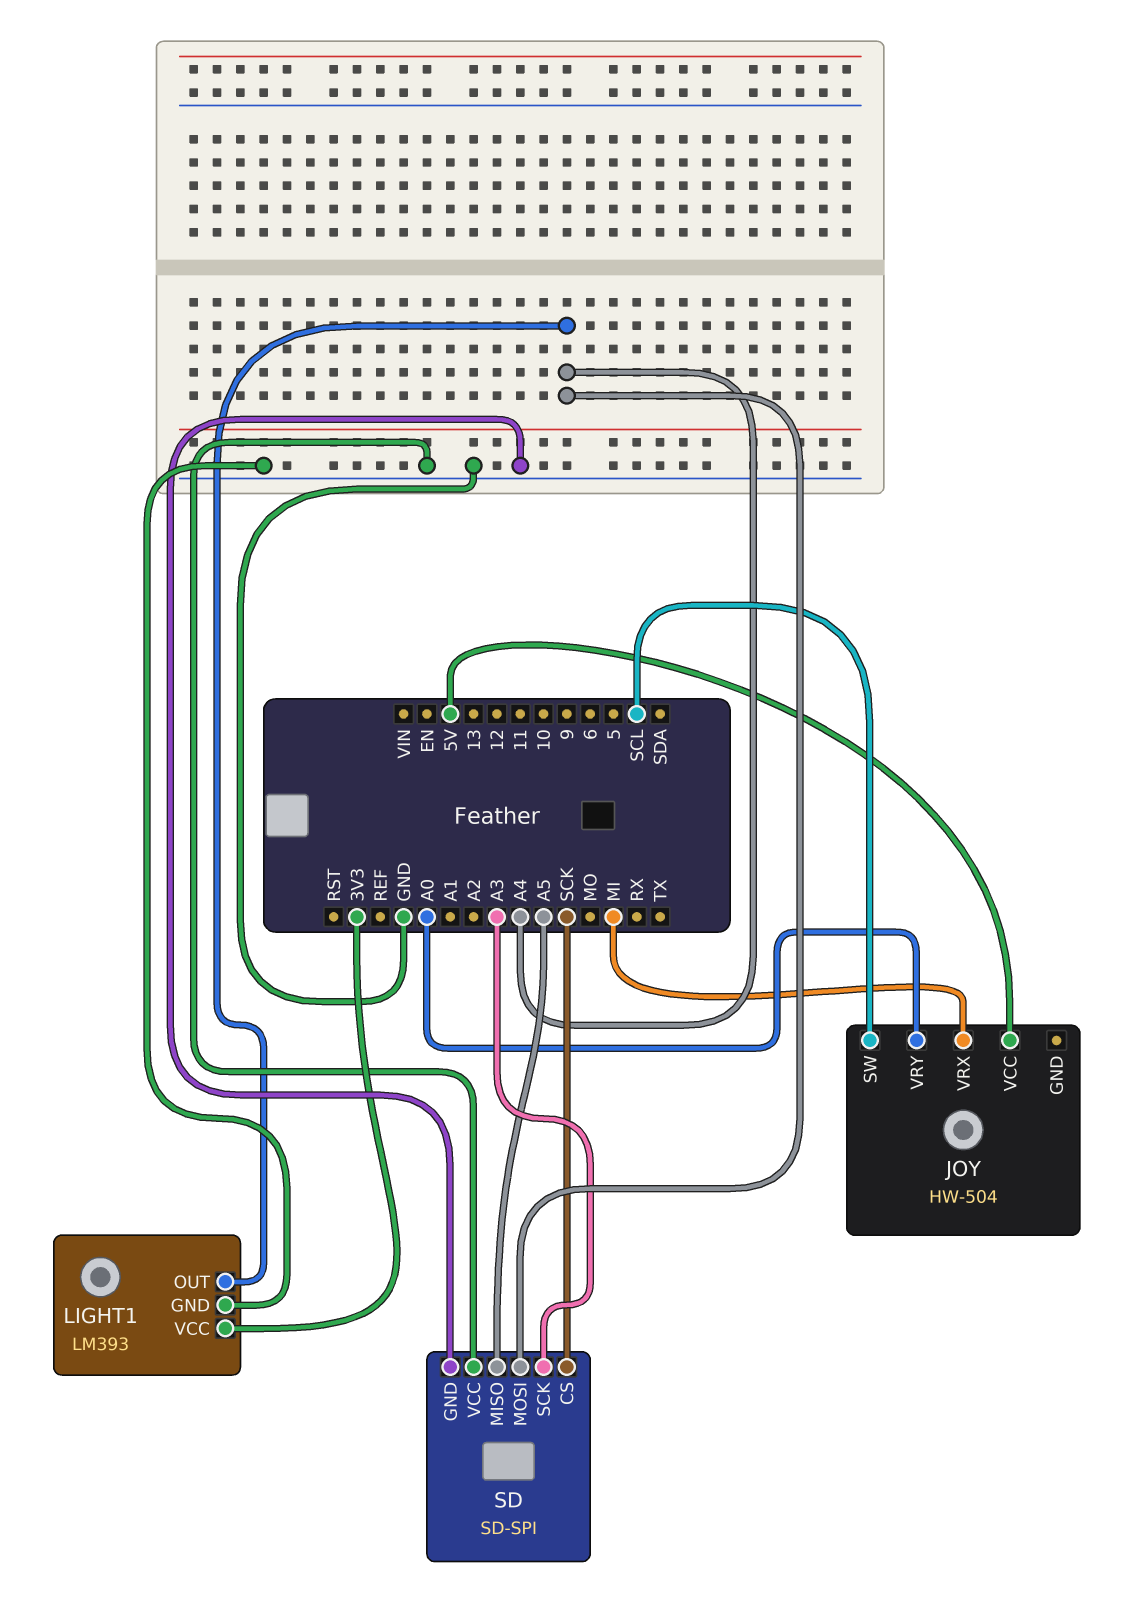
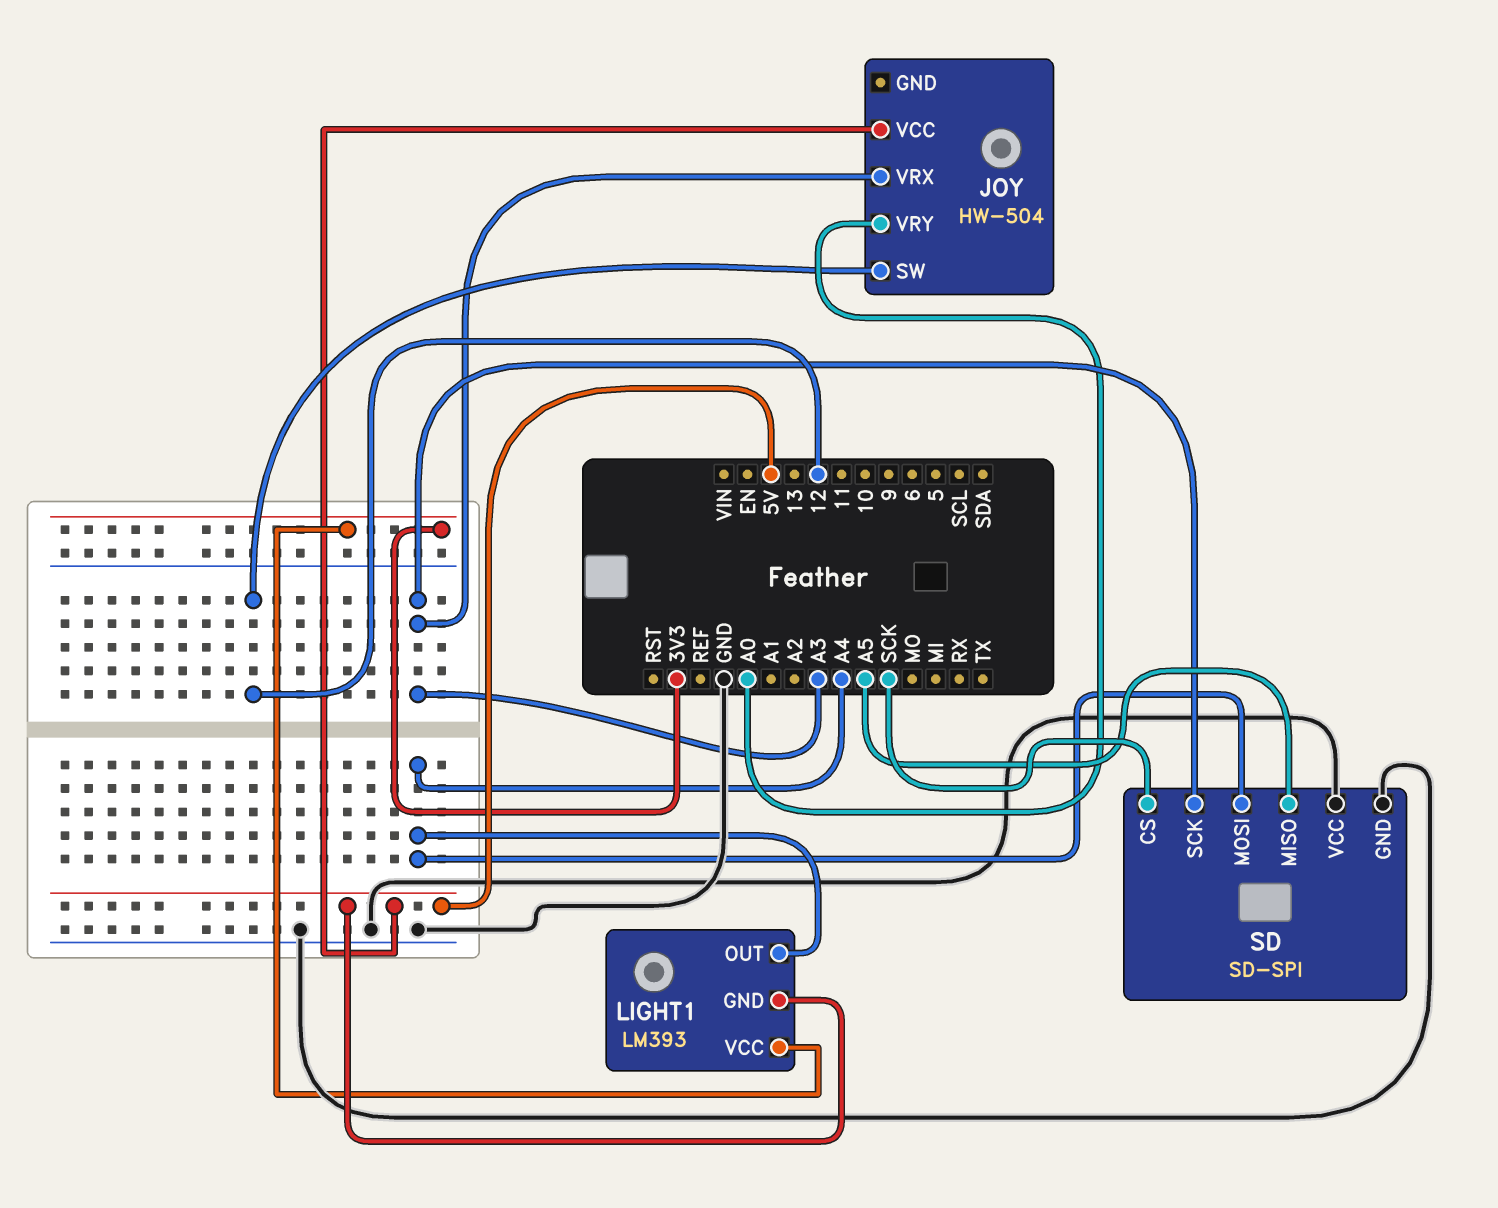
JOY pin SW: SCL -> 12
JOY pin VRX: MI -> A3
LIGHT1 pin GND: GND -> 5V

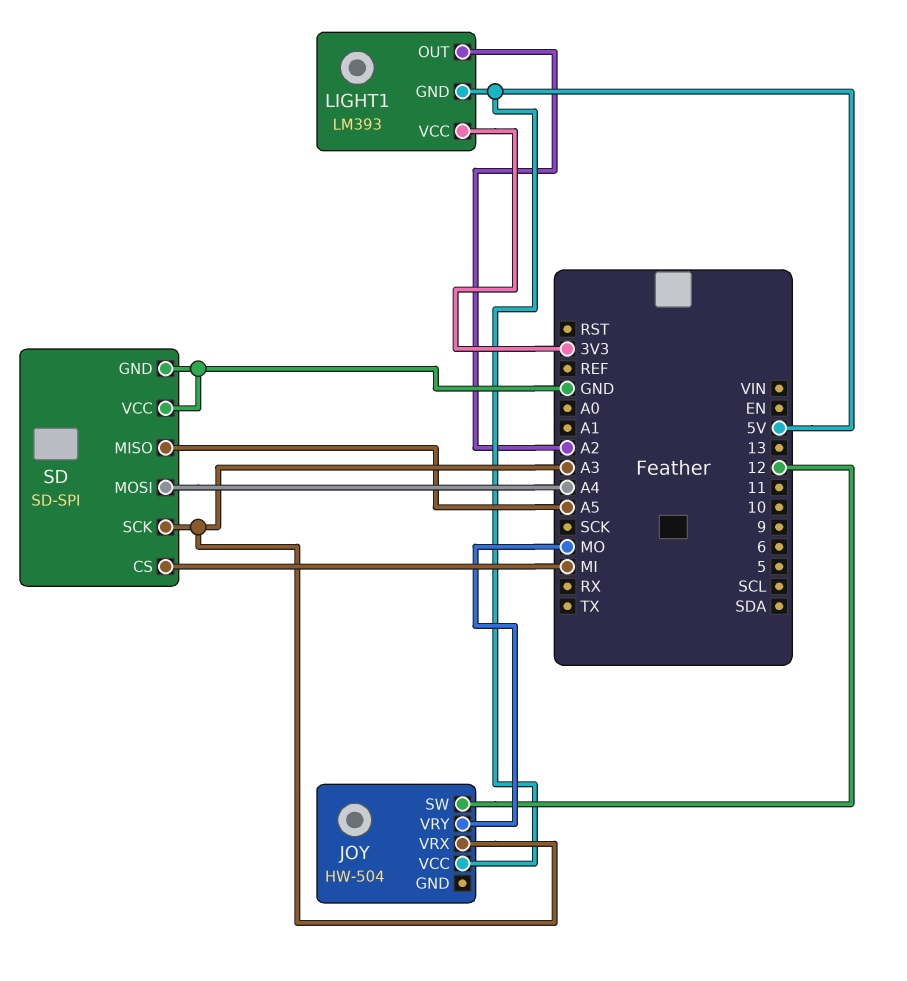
JOY pin VRY: A0 -> MO
LIGHT1 pin OUT: A4 -> A2
SD pin CS: SCK -> MI

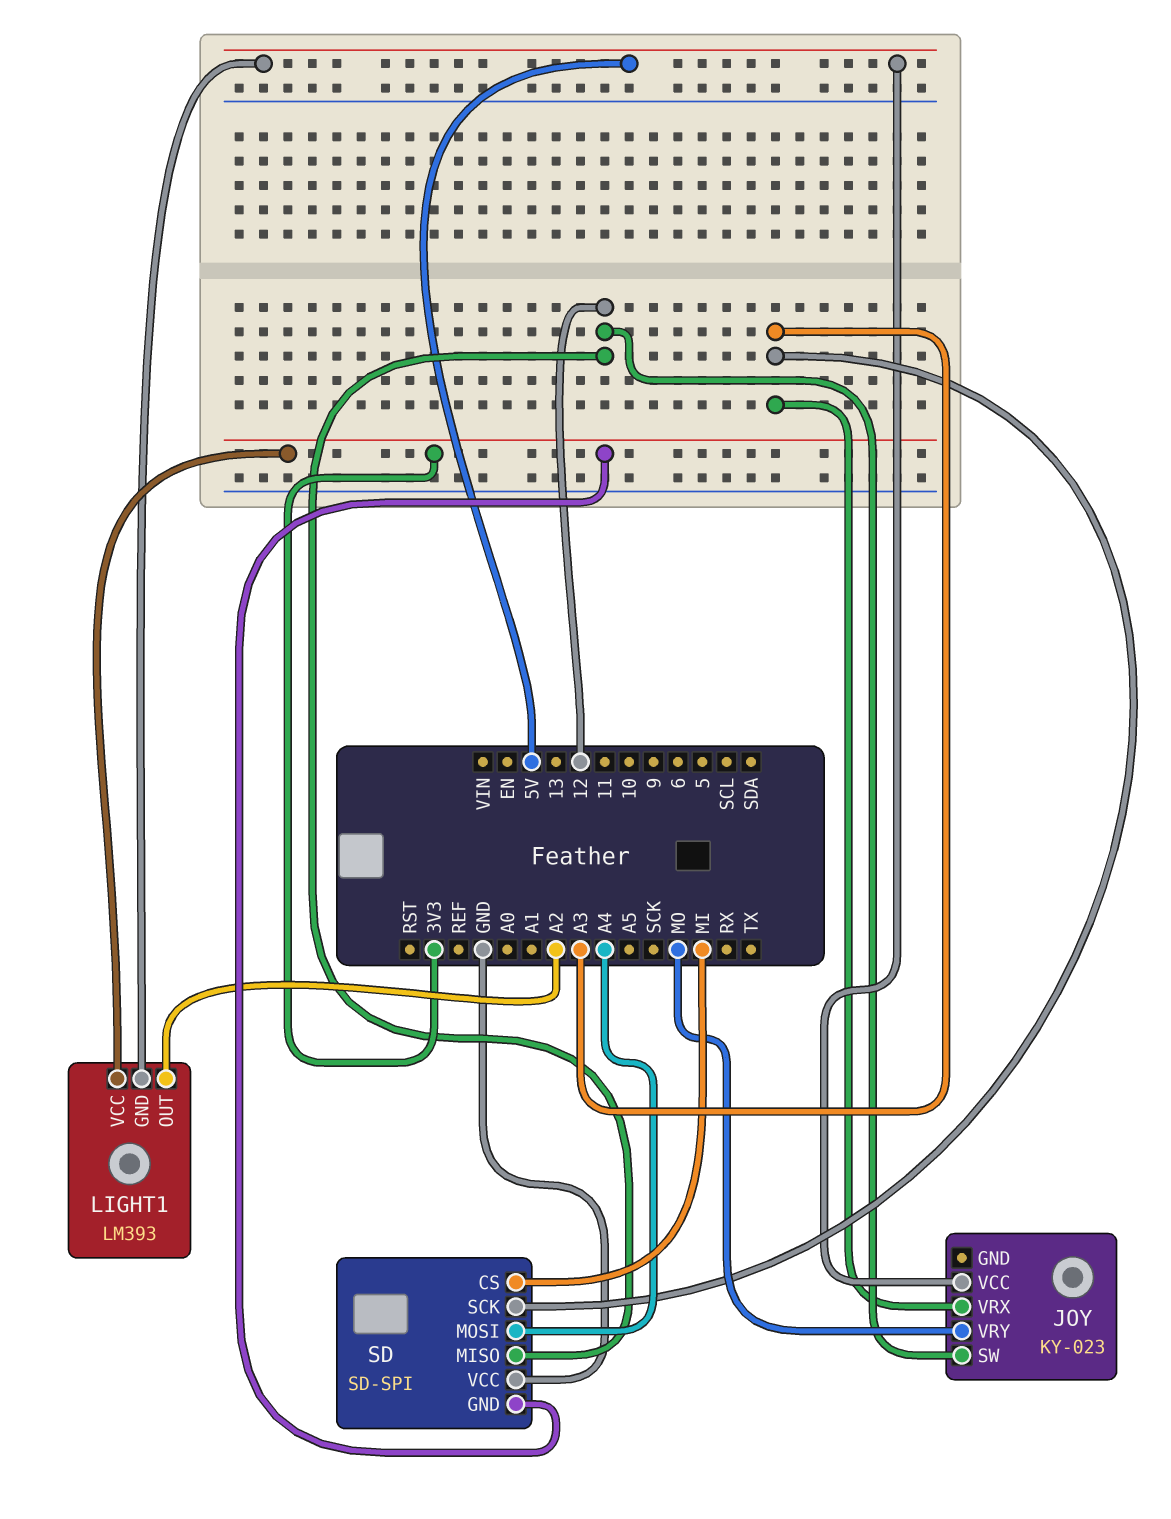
JOY: HW-504 -> KY-023
SD pin GND: GND -> 3V3
SD pin MISO: A5 -> 12

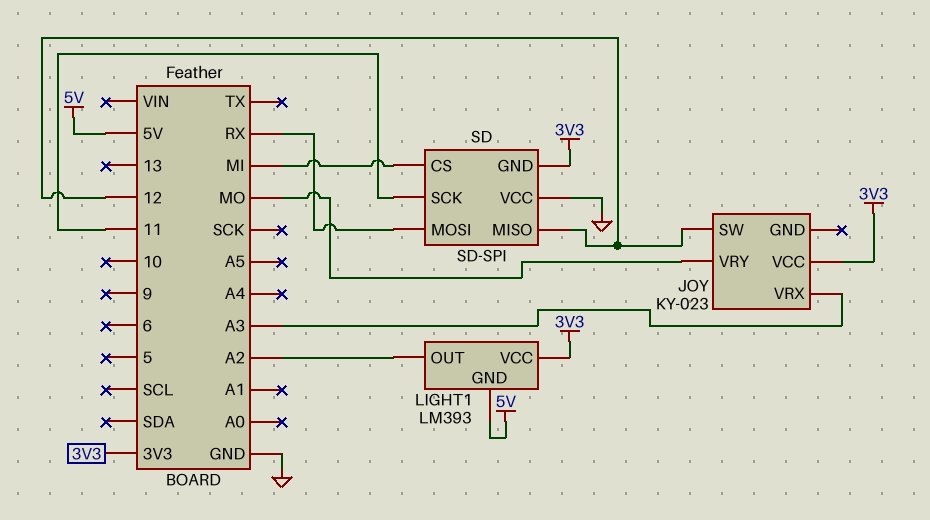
JOY pin VCC: 5V -> 3V3
SD pin MOSI: A4 -> RX
SD pin SCK: A3 -> 11

